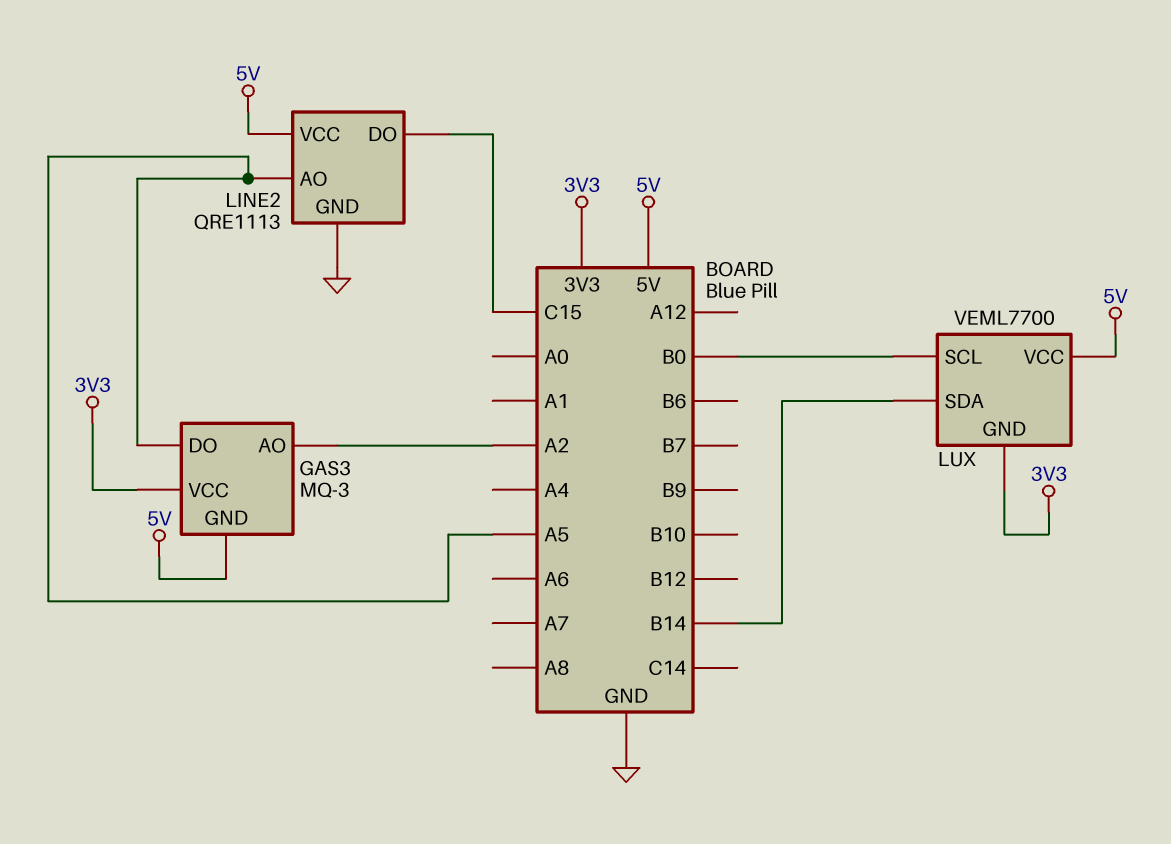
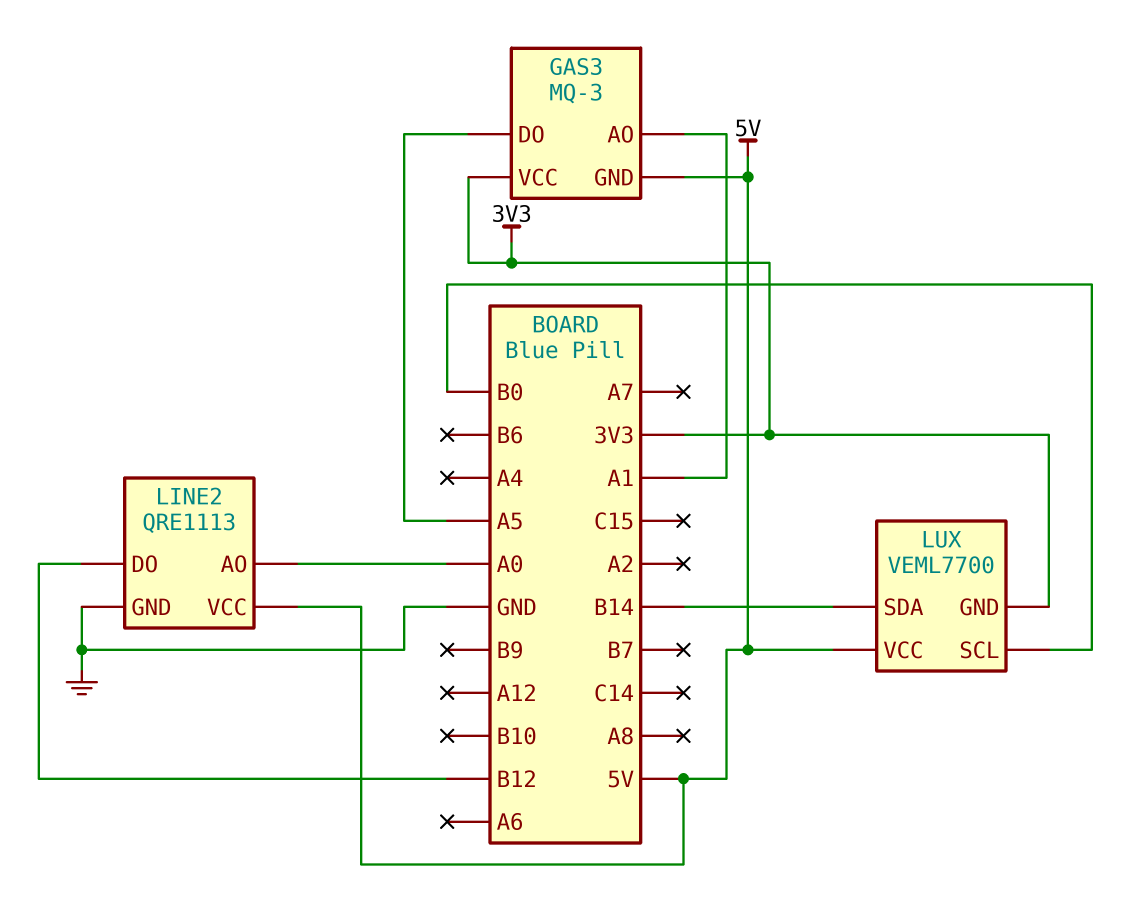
GAS3 pin AO: A2 -> A1
LINE2 pin AO: A5 -> A0
LINE2 pin DO: C15 -> B12

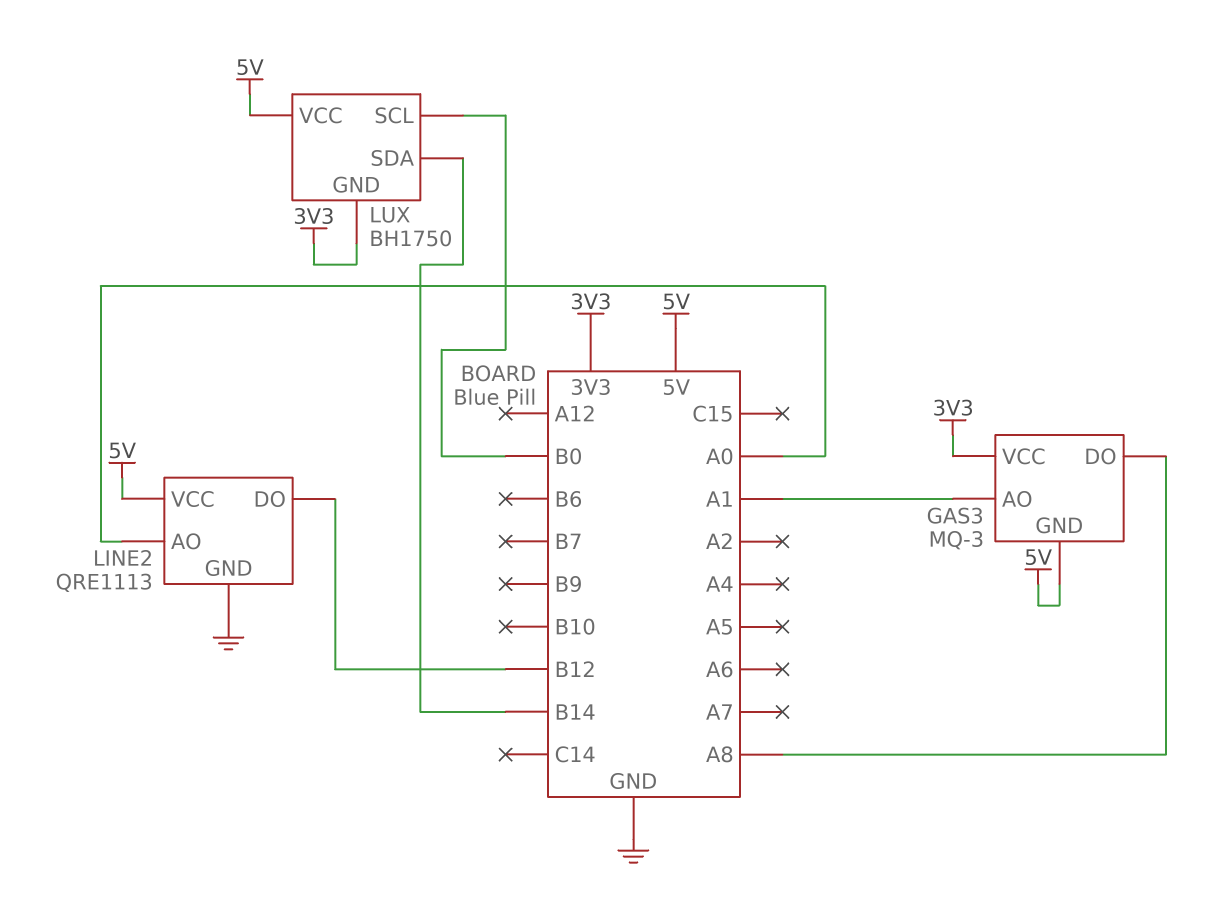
GAS3 pin DO: A5 -> A8
LUX: VEML7700 -> BH1750

